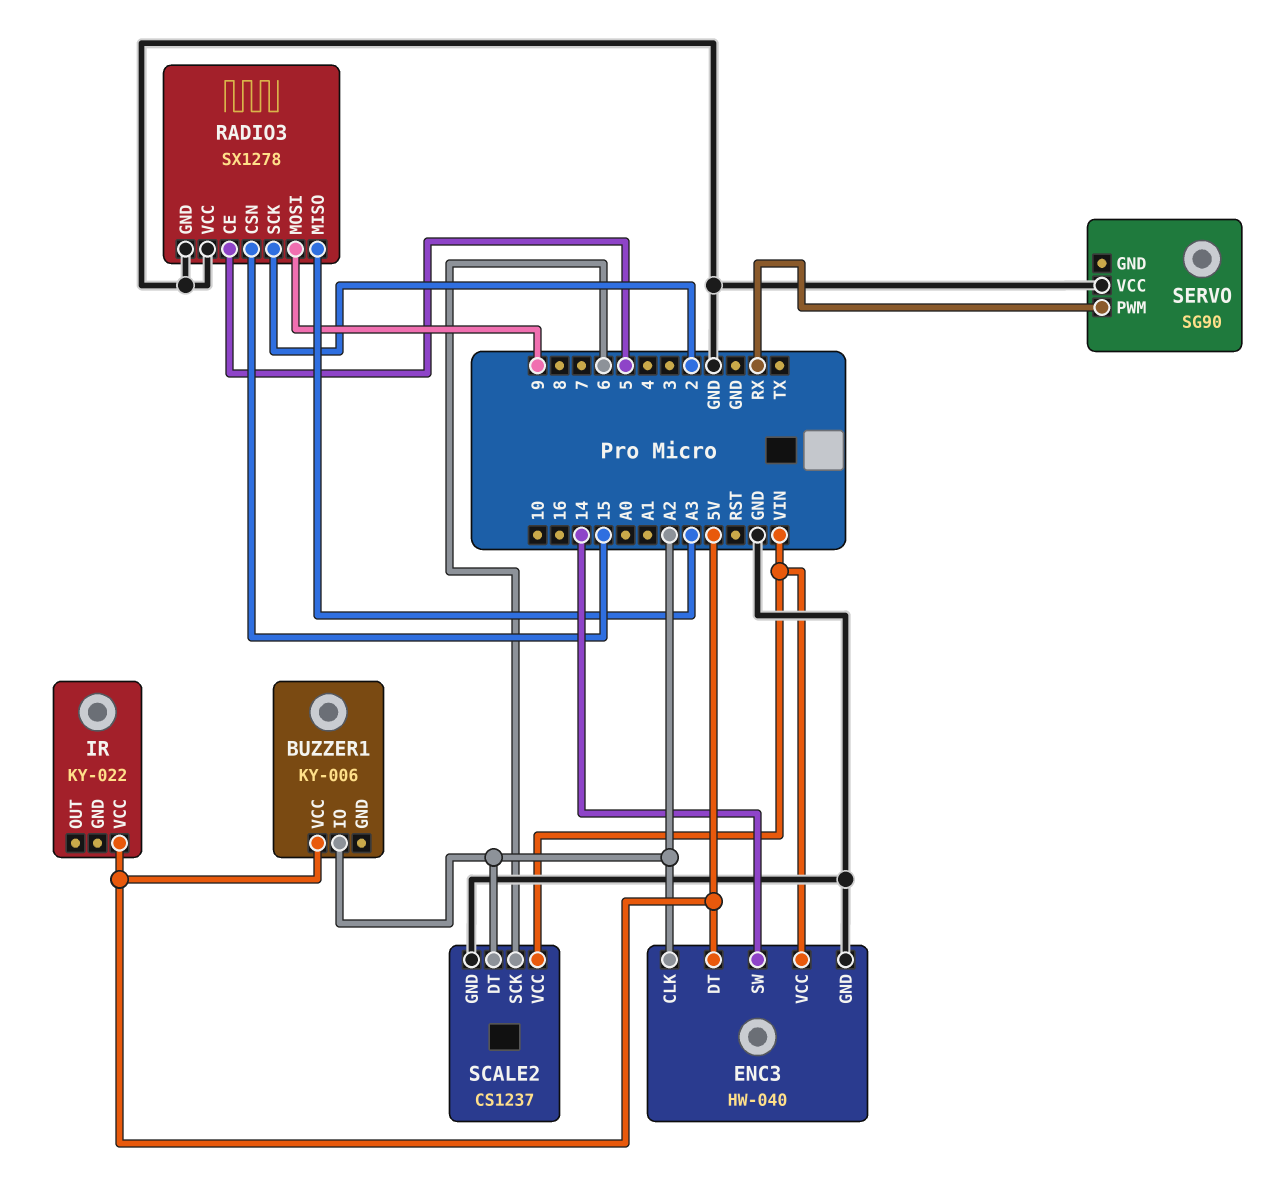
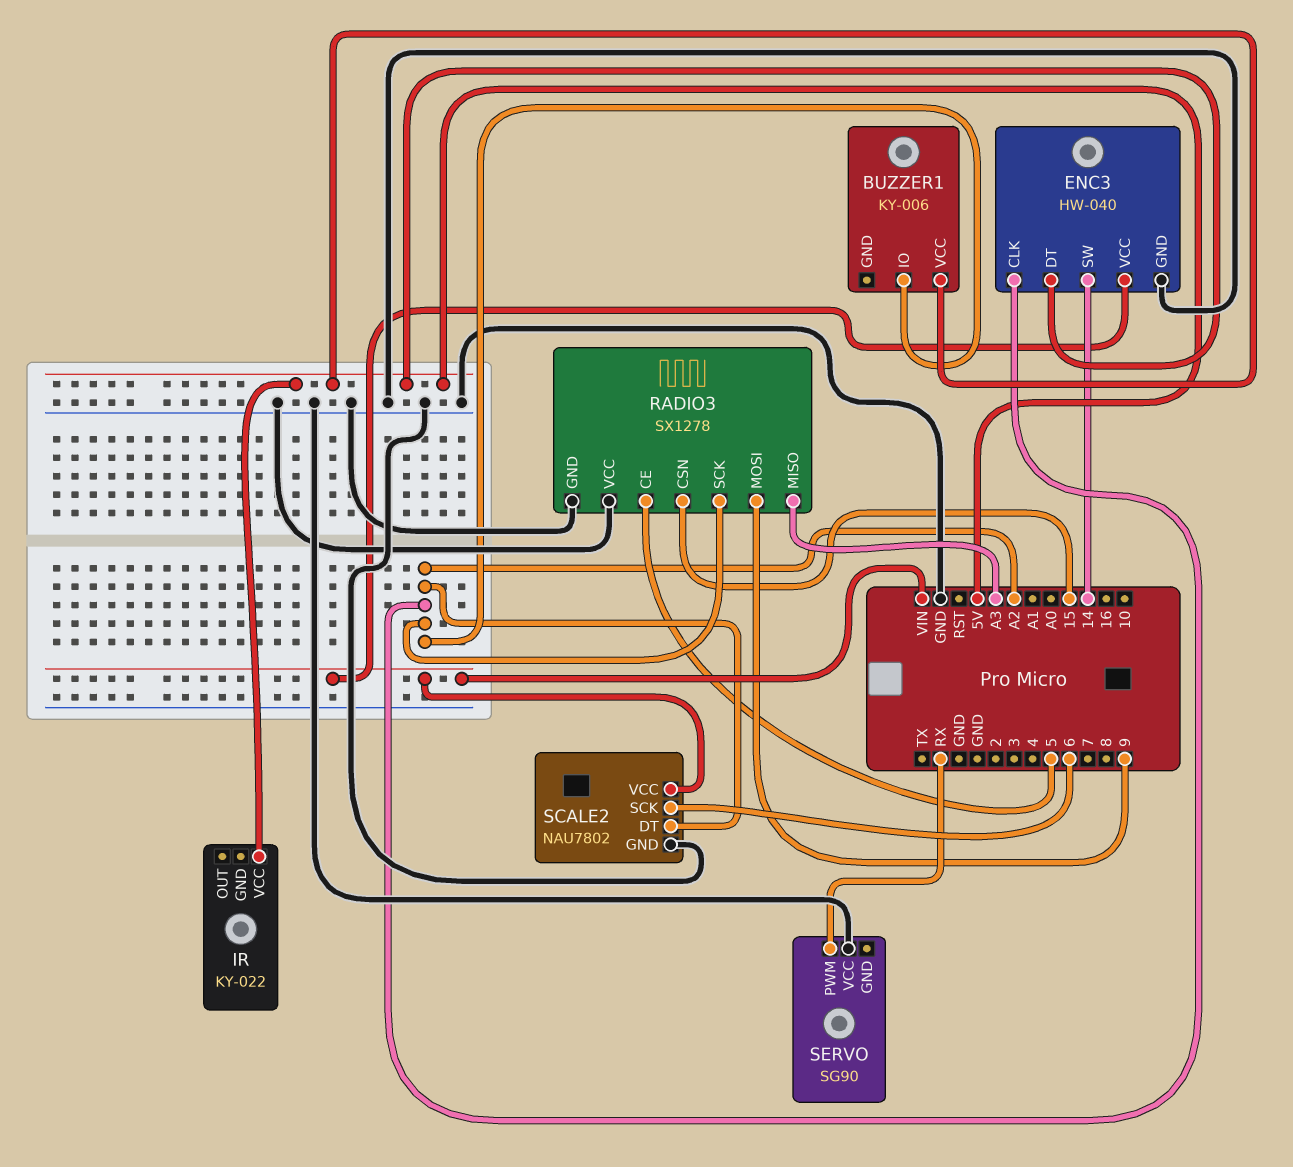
RADIO3 pin SCK: 2 -> A2
SCALE2: CS1237 -> NAU7802

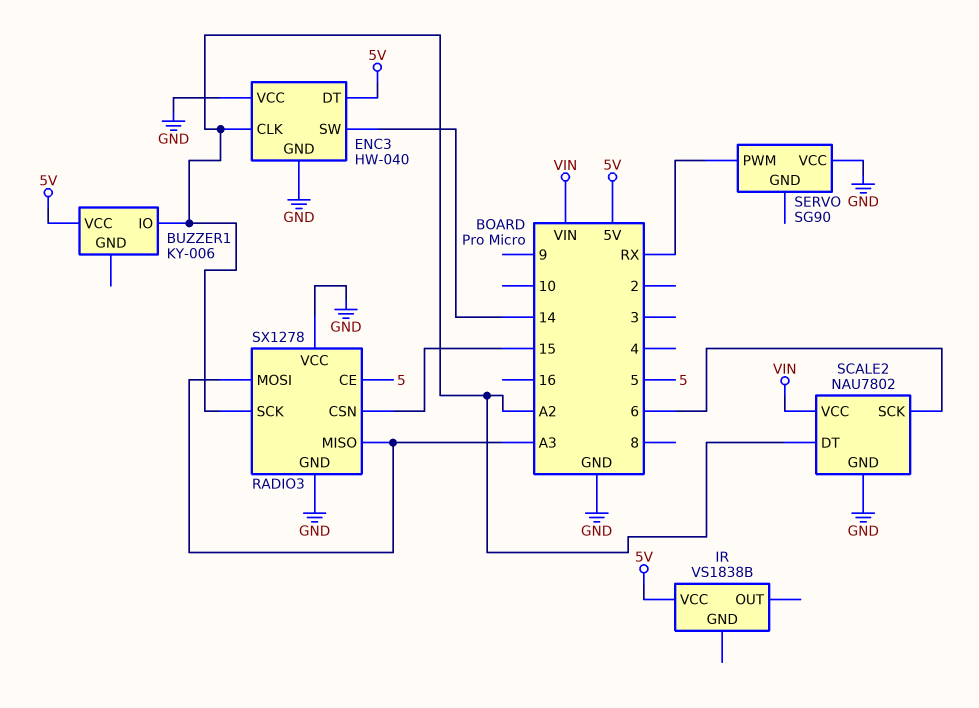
ENC3 pin VCC: VIN -> GND
IR: KY-022 -> VS1838B
RADIO3 pin MOSI: 9 -> A3

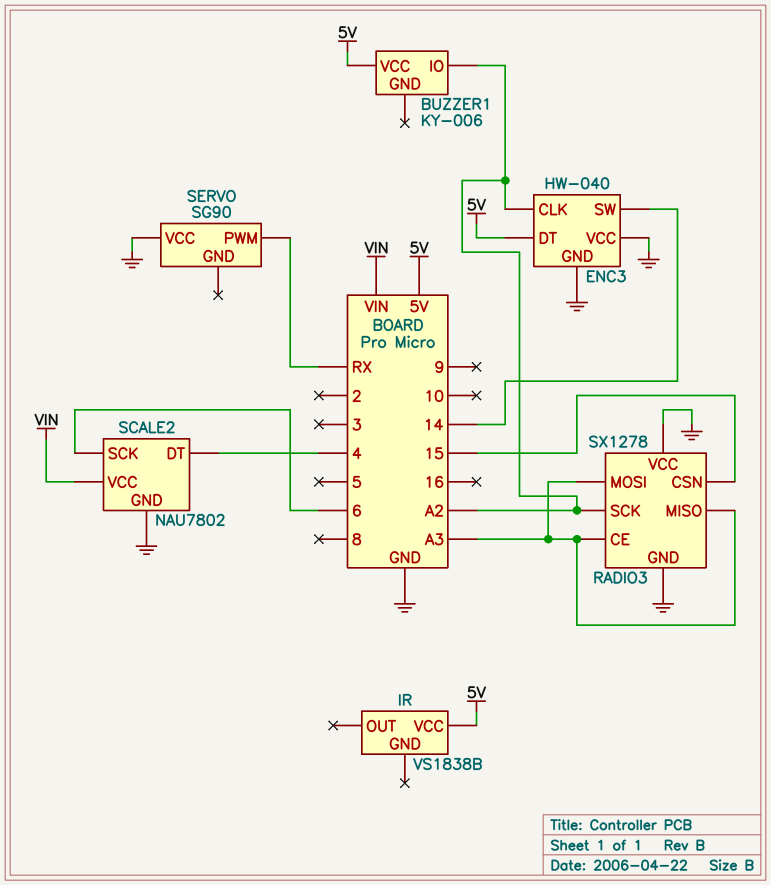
RADIO3 pin CE: 5 -> A3
SCALE2 pin DT: A2 -> 4

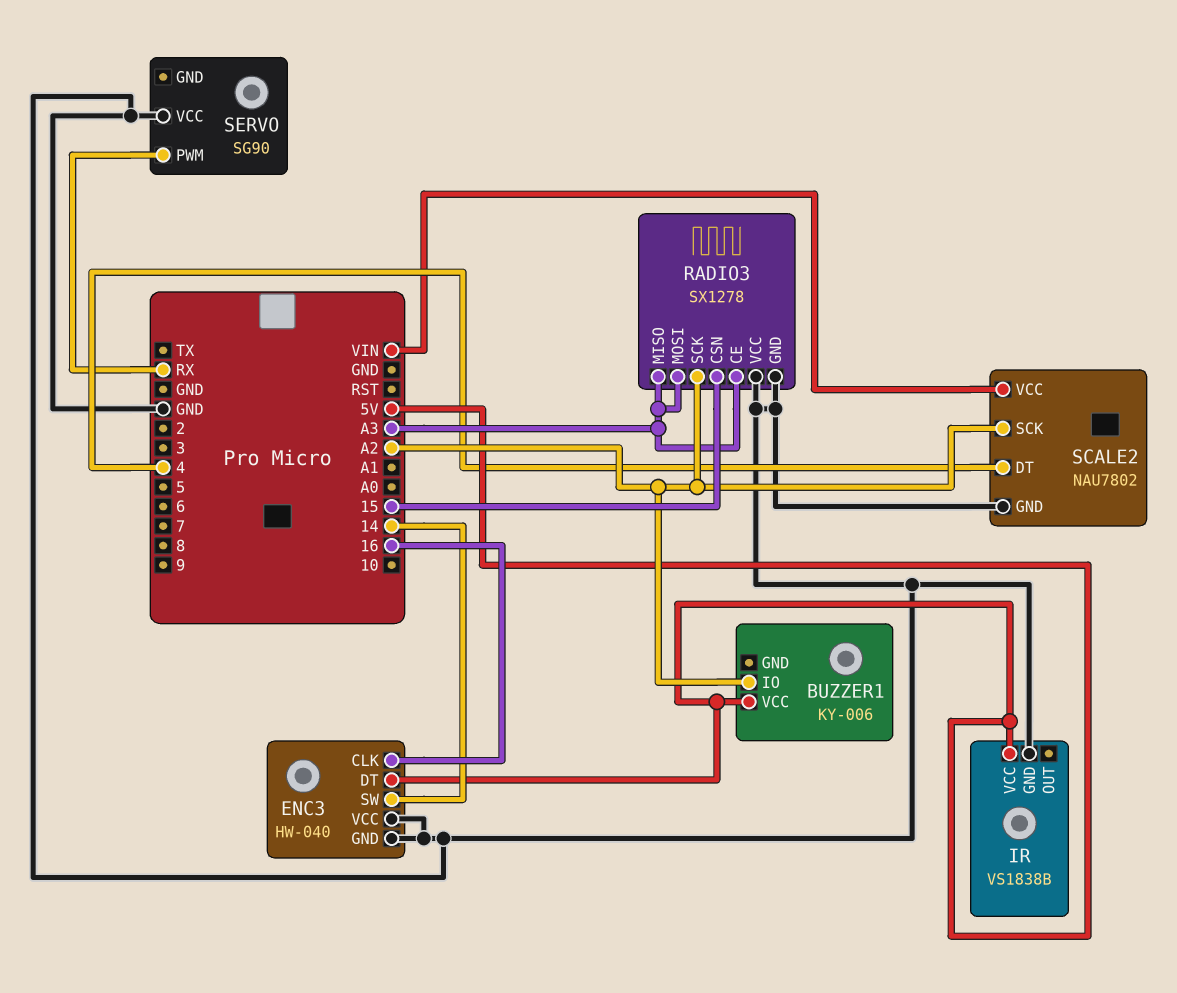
ENC3 pin CLK: A2 -> 16
IR pin GND: none -> GND
SCALE2 pin SCK: 6 -> A2

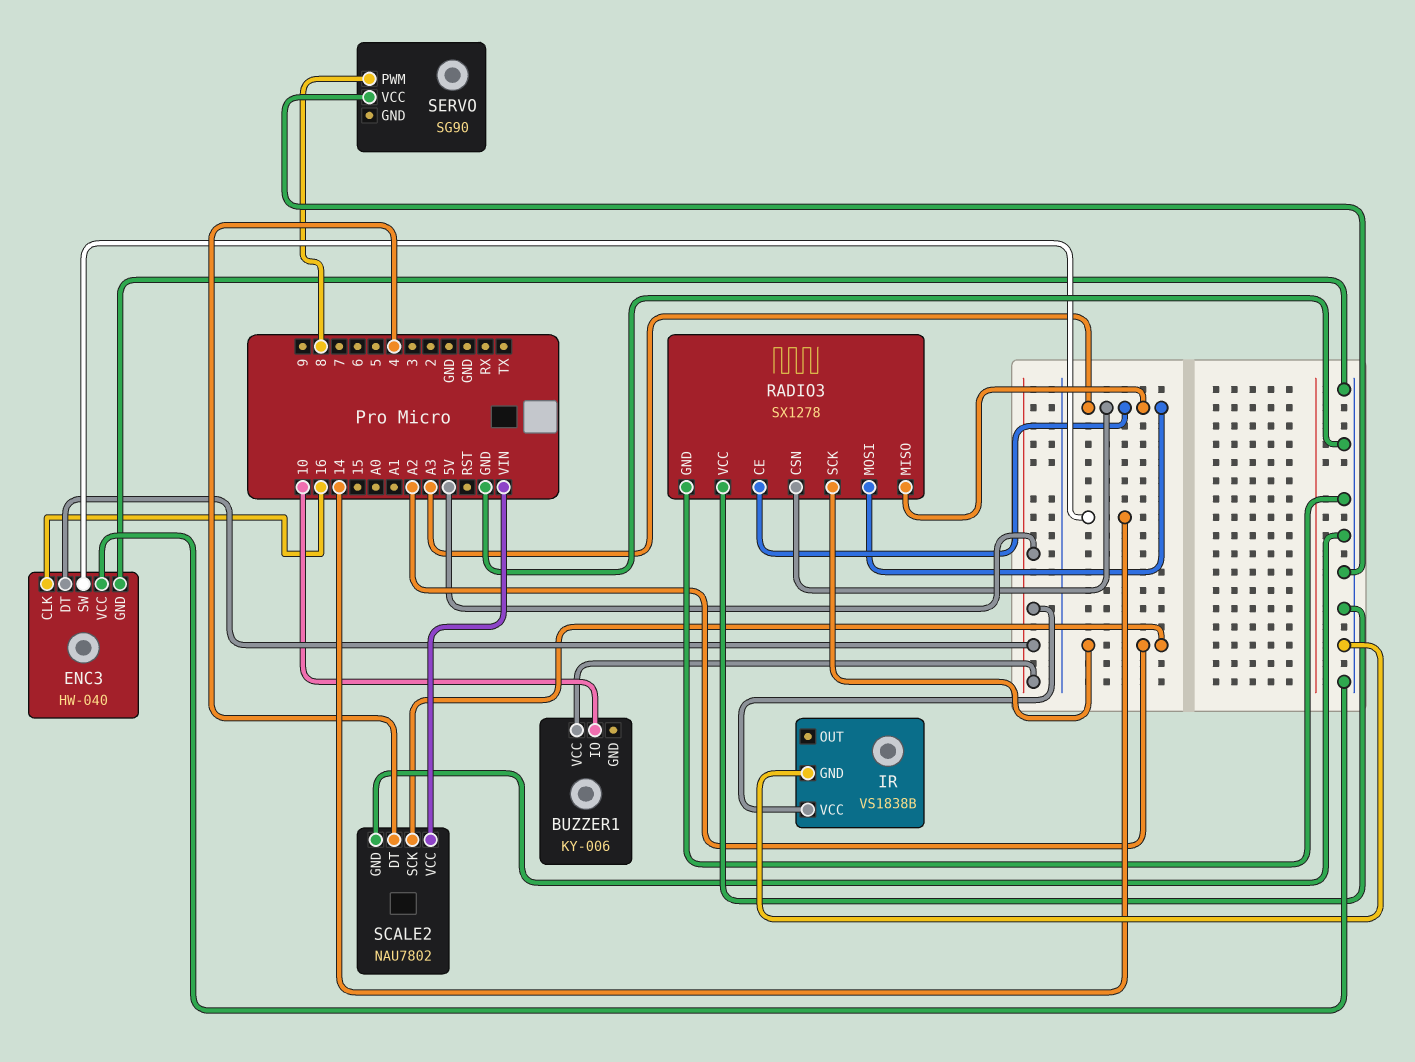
BUZZER1 pin IO: A2 -> 10
RADIO3 pin CSN: 15 -> A3
SERVO pin PWM: RX -> 8

